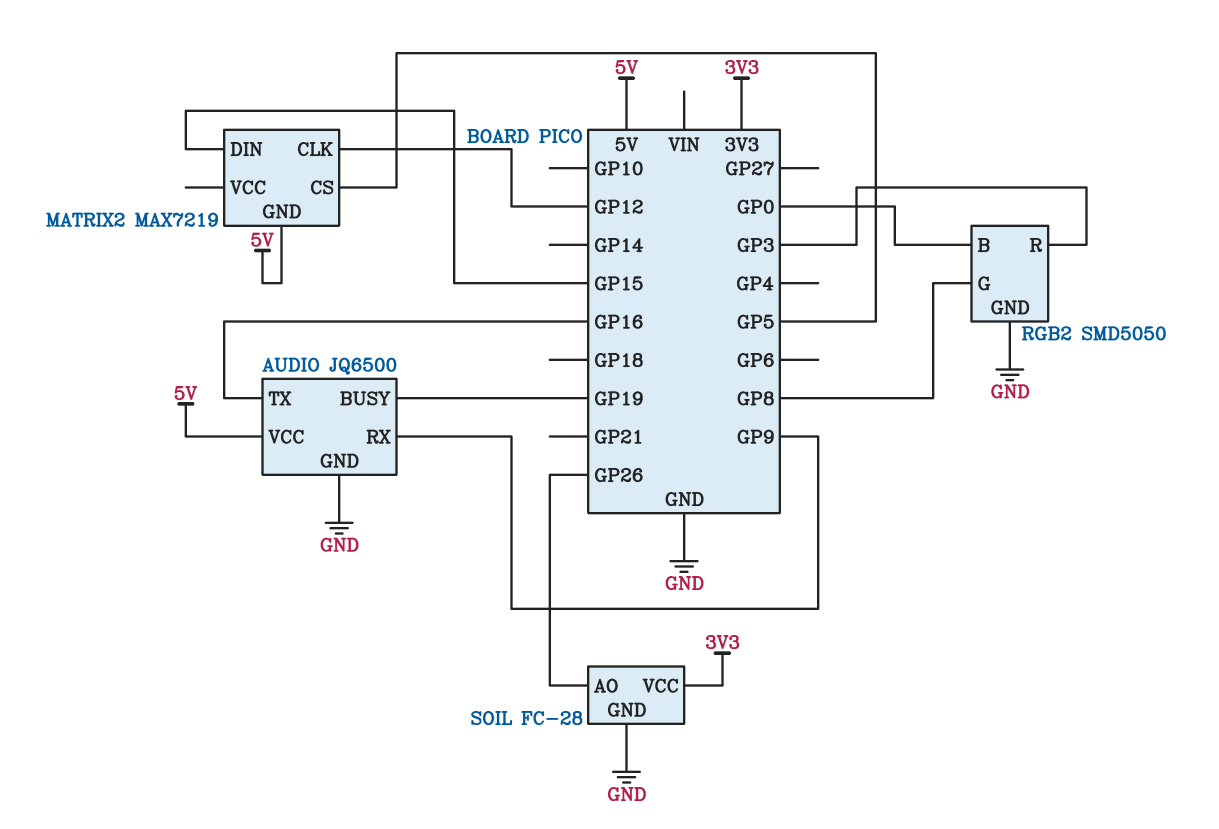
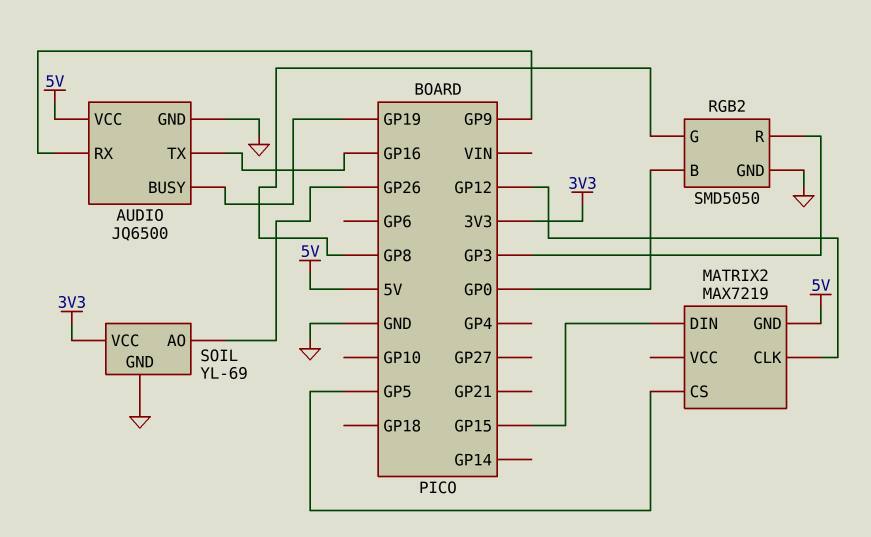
SOIL: FC-28 -> YL-69

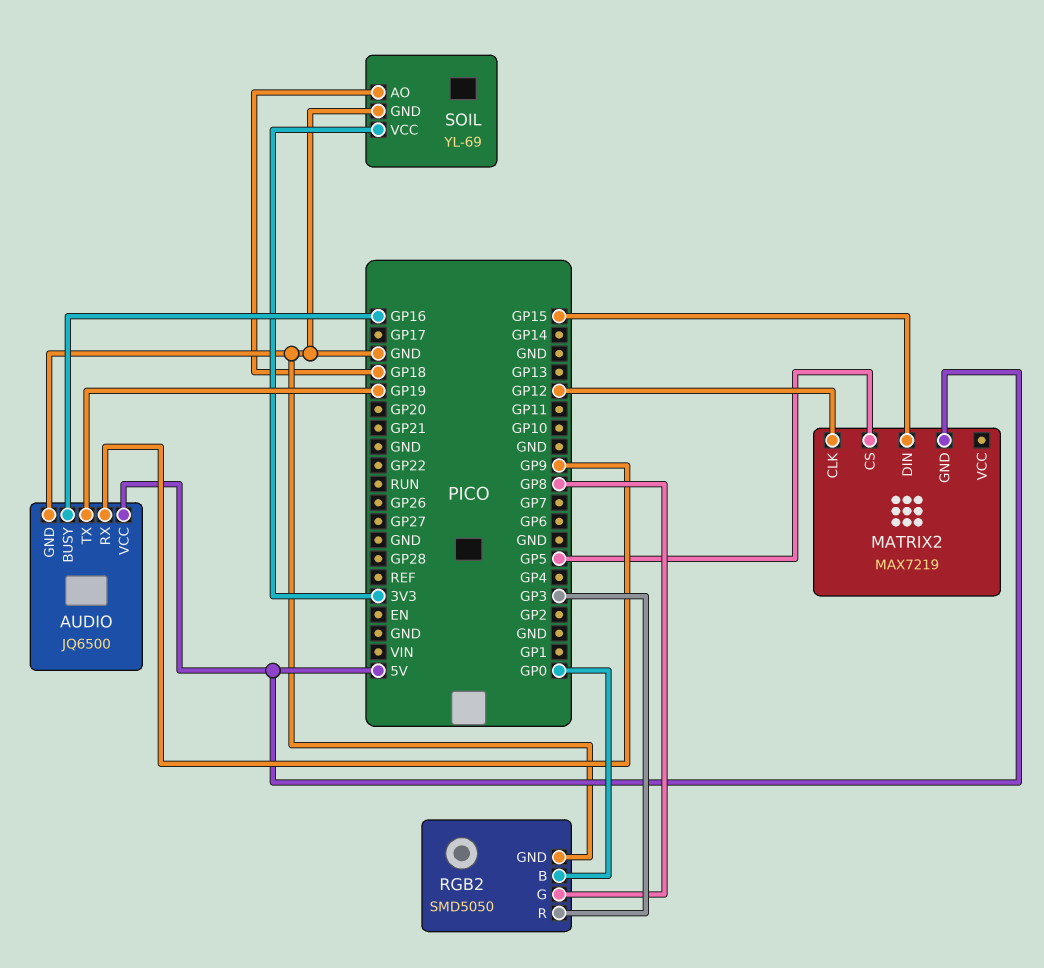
AUDIO pin BUSY: GP19 -> GP16
AUDIO pin TX: GP16 -> GP19
SOIL pin AO: GP26 -> GP18

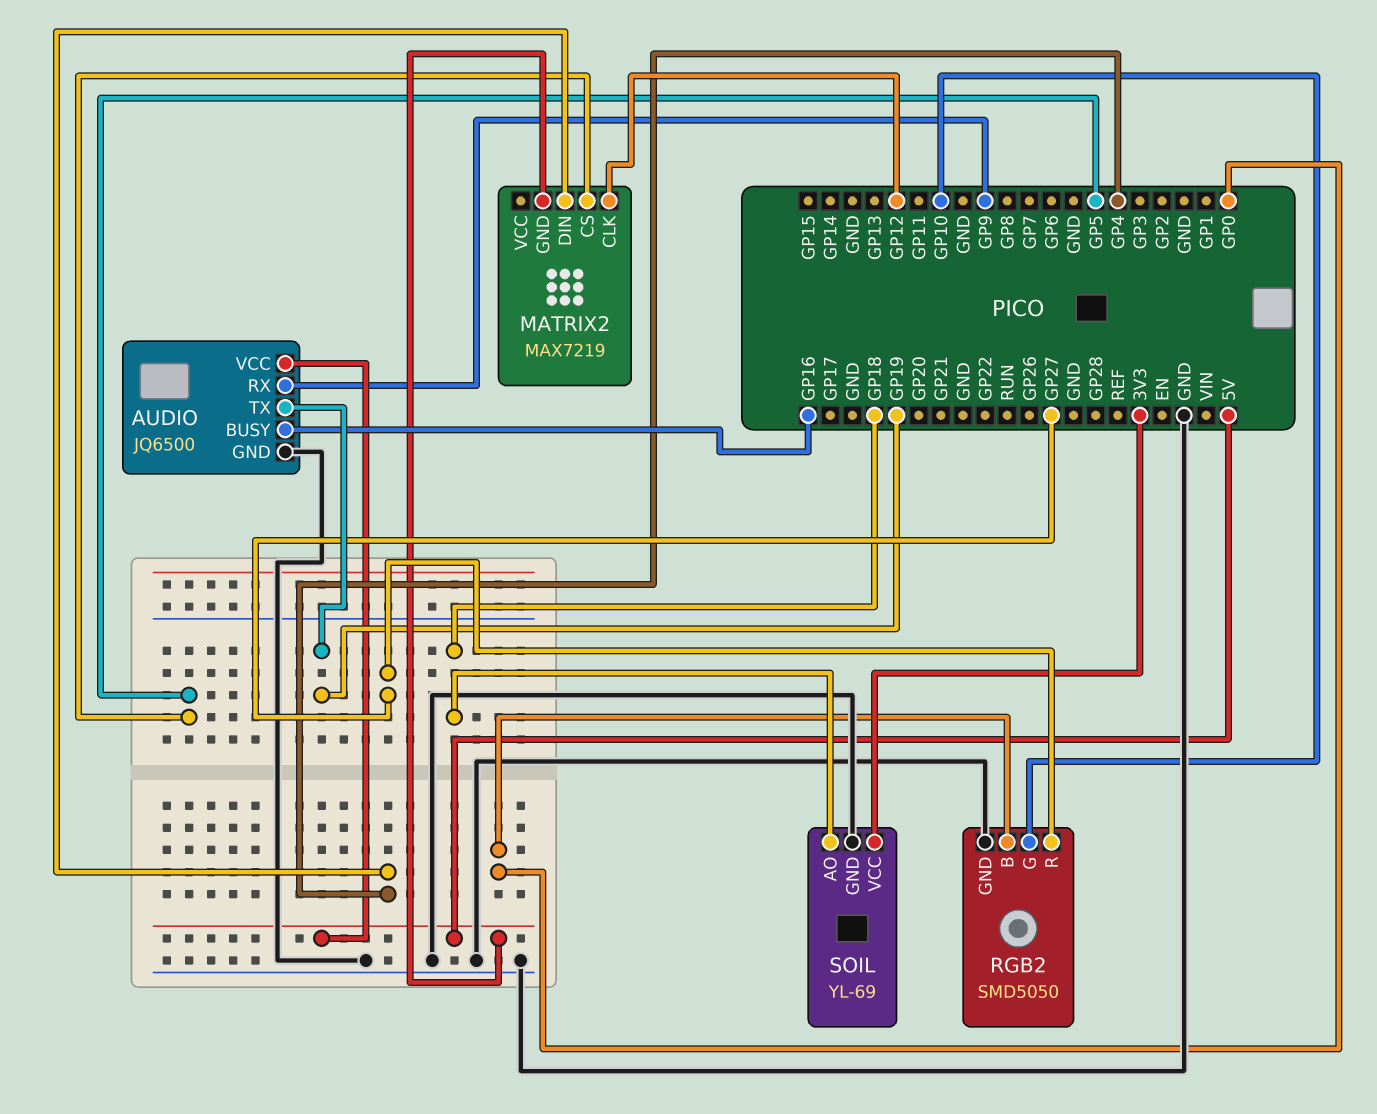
MATRIX2 pin DIN: GP15 -> GP4
RGB2 pin G: GP8 -> GP10
RGB2 pin R: GP3 -> GP27

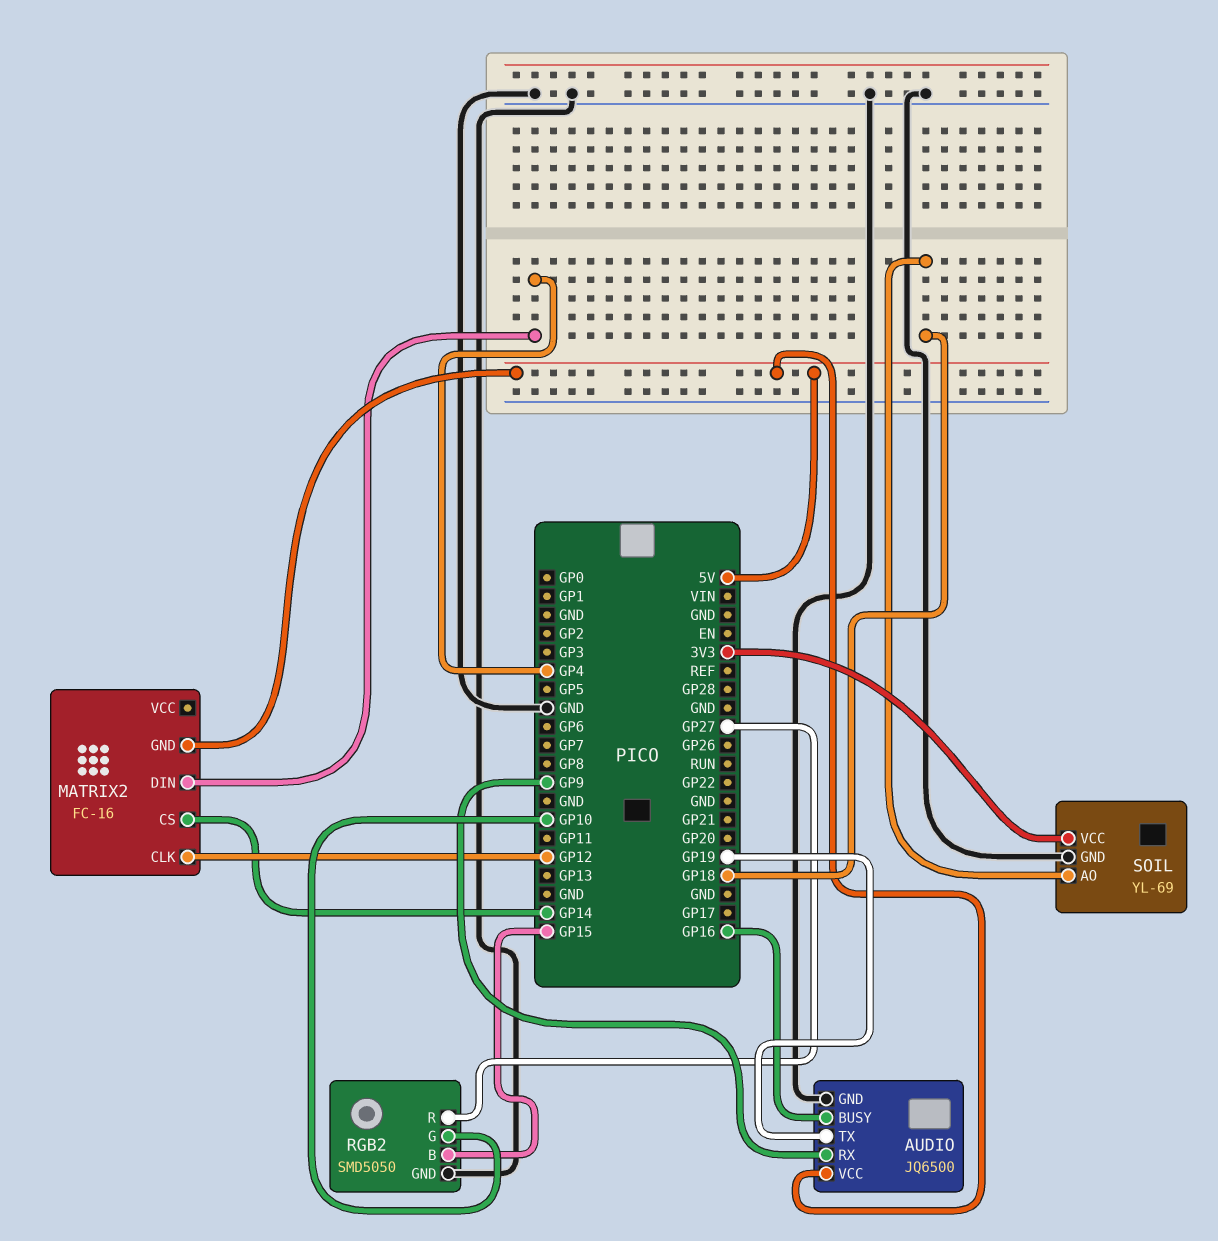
MATRIX2: MAX7219 -> FC-16
MATRIX2 pin CS: GP5 -> GP14
RGB2 pin B: GP0 -> GP15

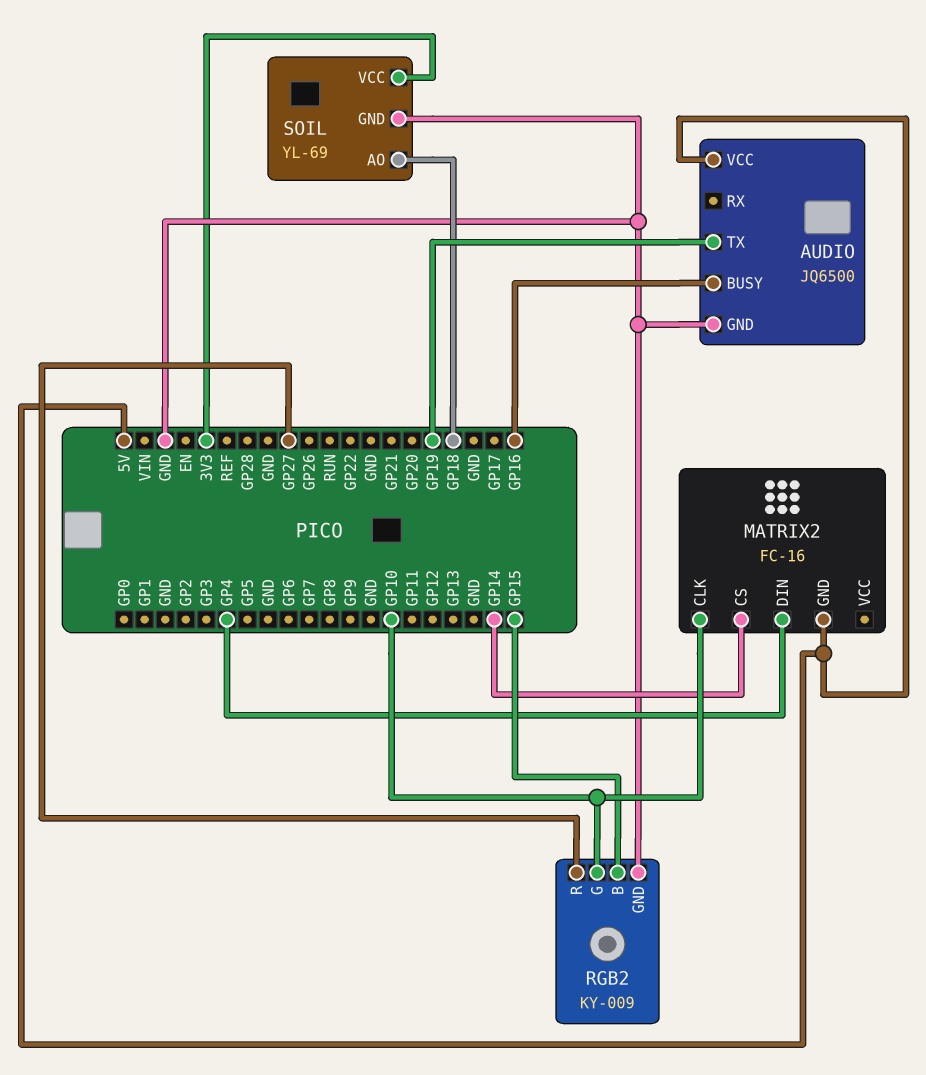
AUDIO pin RX: GP9 -> none
MATRIX2 pin CLK: GP12 -> GP10
RGB2: SMD5050 -> KY-009

